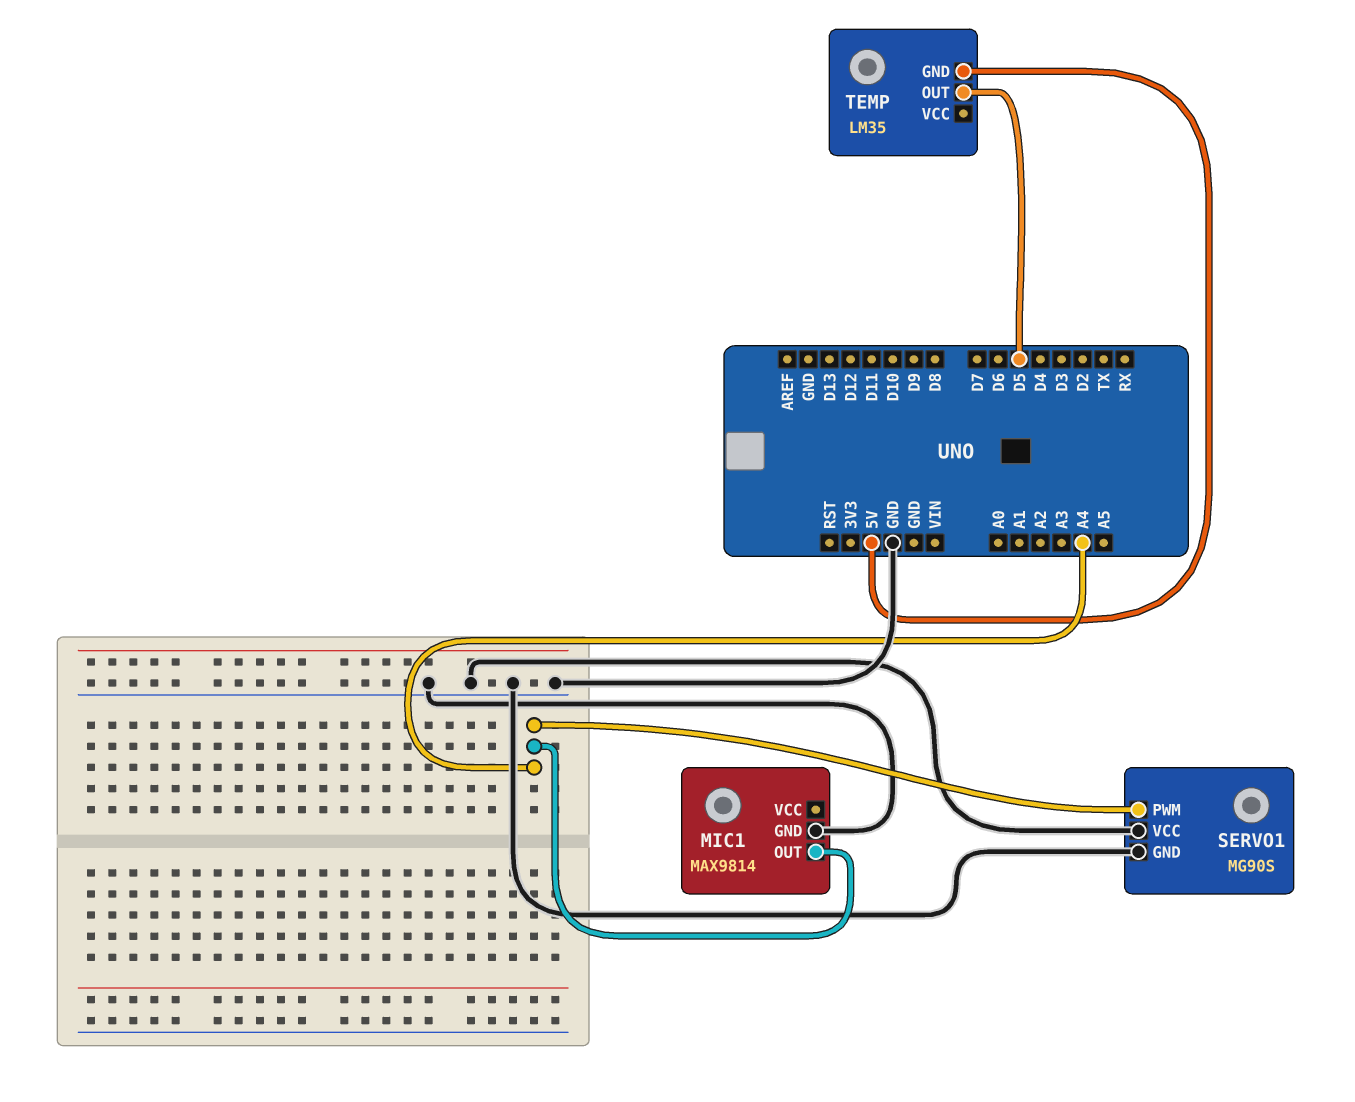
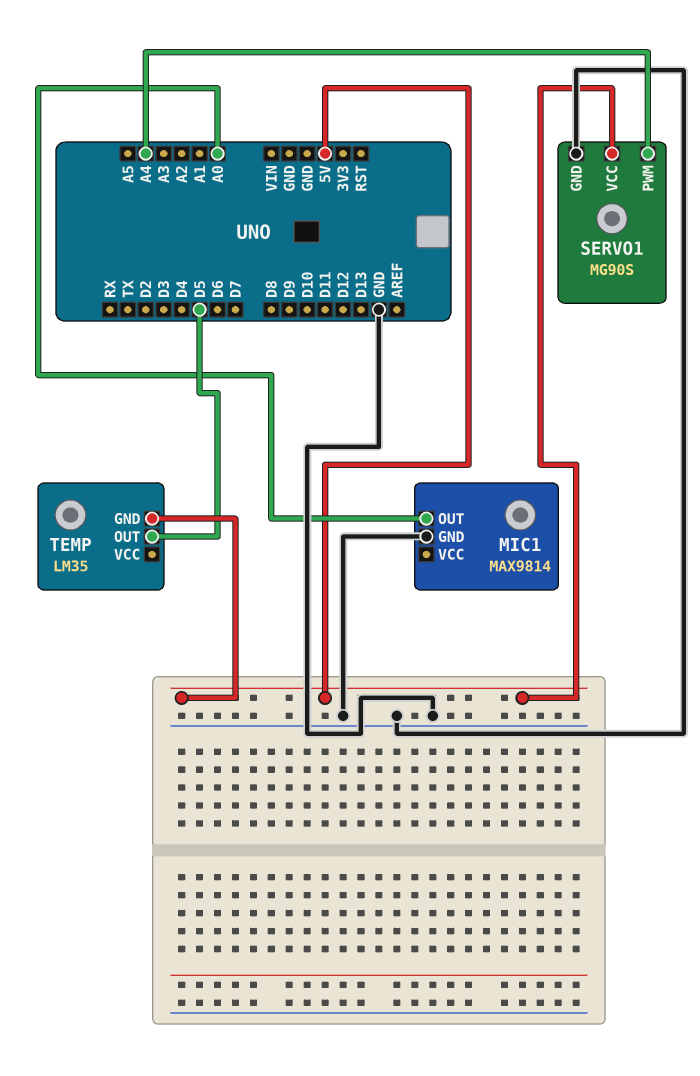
MIC1 pin OUT: A4 -> A0
SERVO1 pin VCC: GND -> 5V

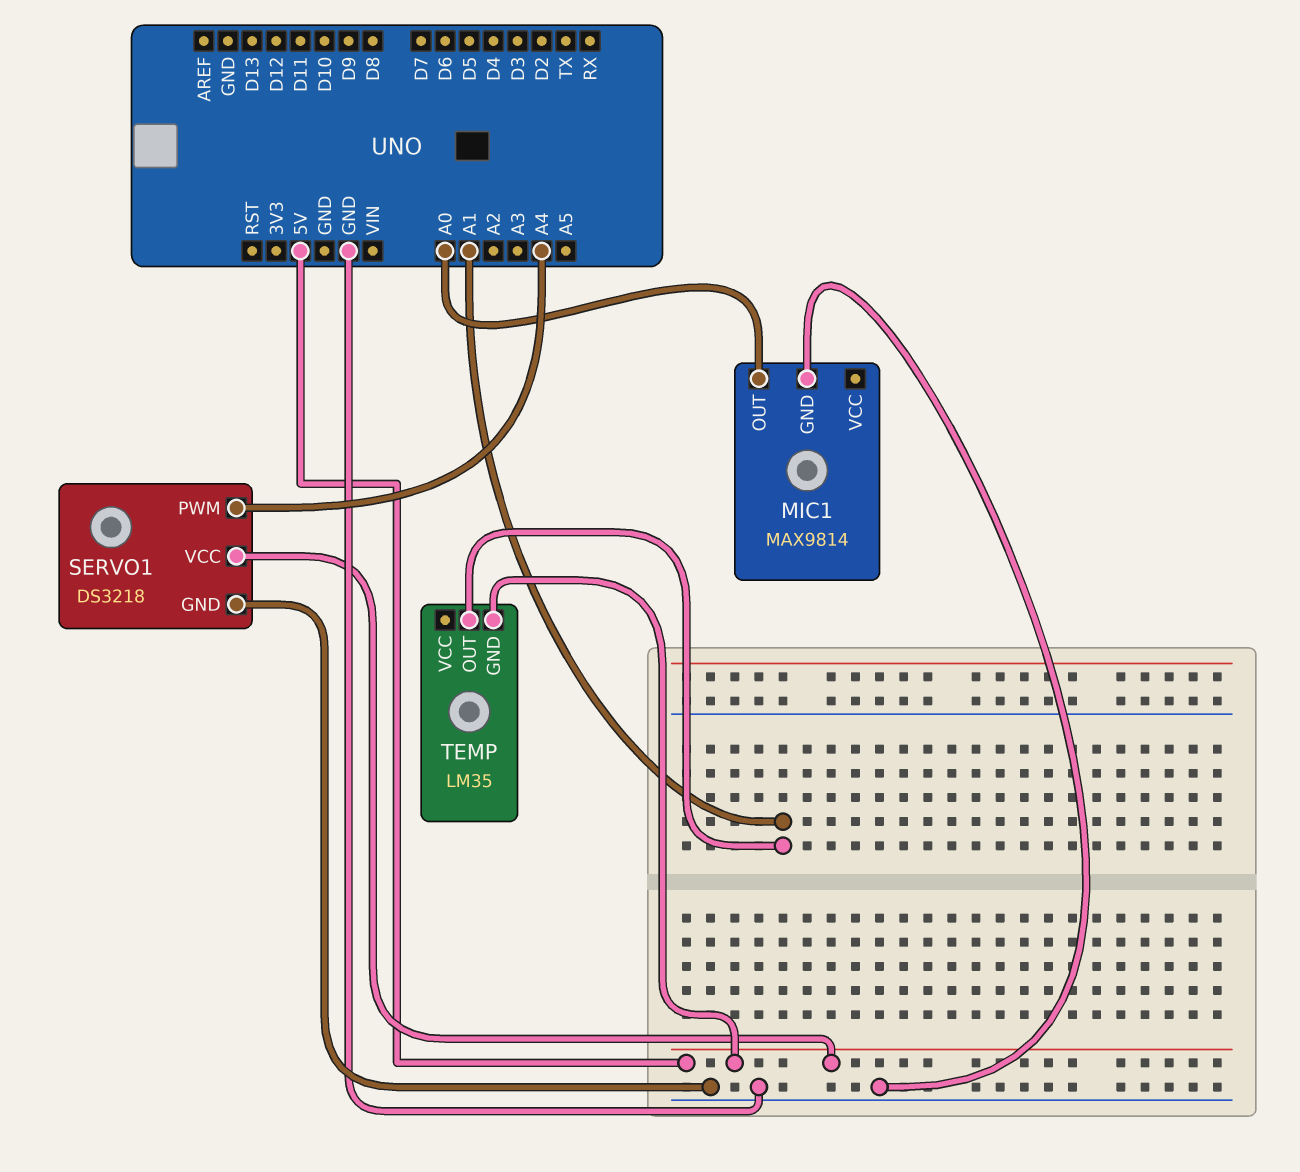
SERVO1: MG90S -> DS3218
TEMP pin OUT: D5 -> A1

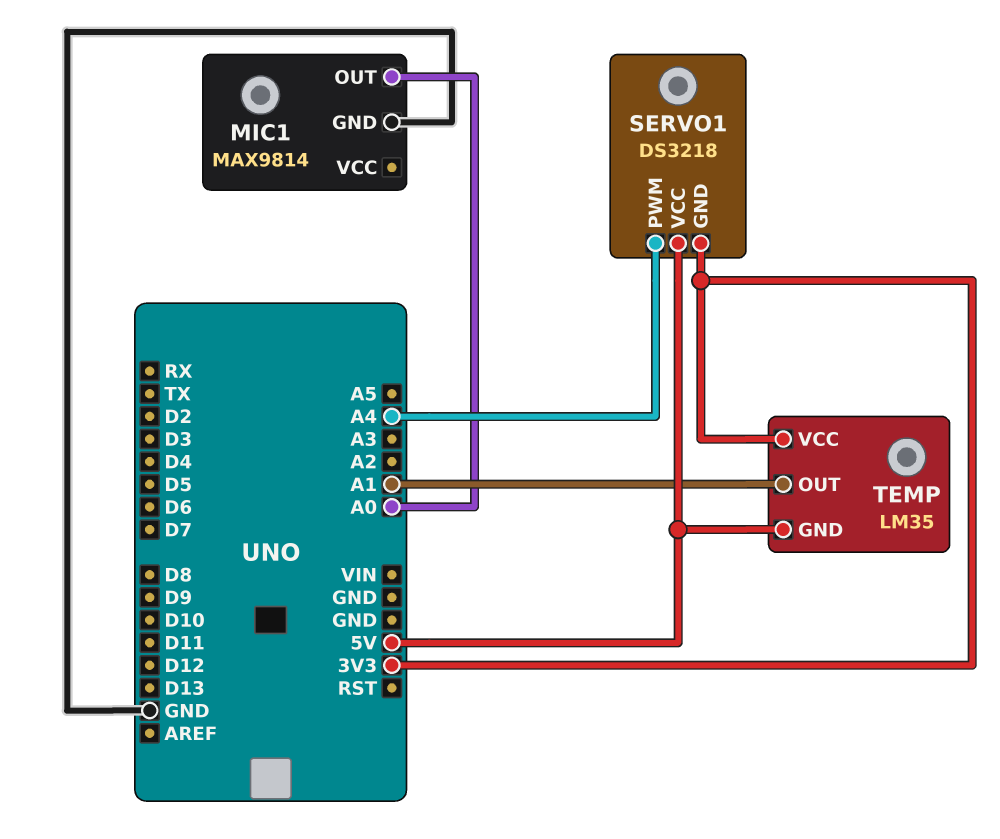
SERVO1 pin GND: GND -> 3V3
TEMP pin VCC: none -> 3V3

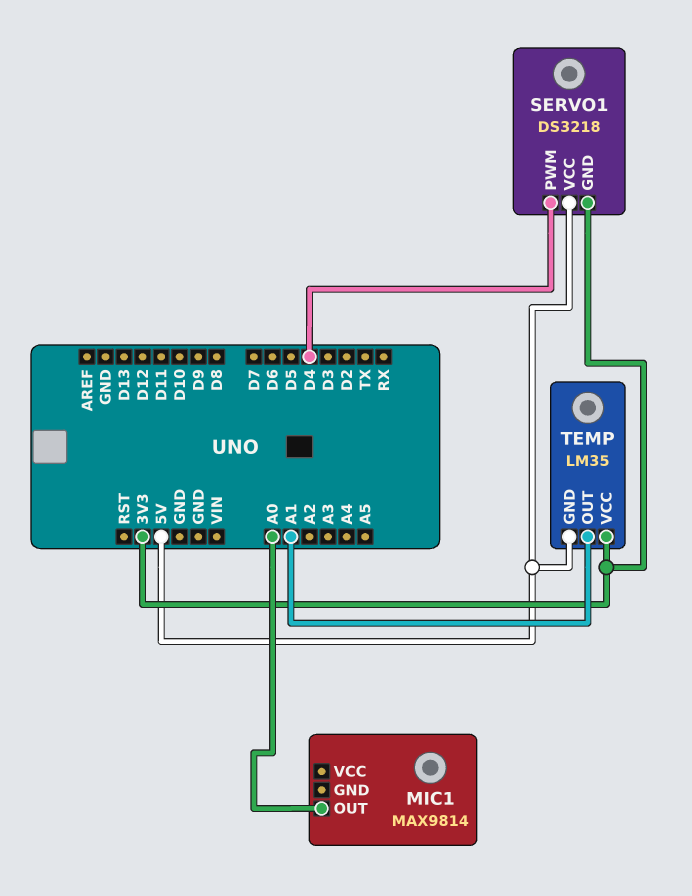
MIC1 pin GND: GND -> none
SERVO1 pin PWM: A4 -> D4

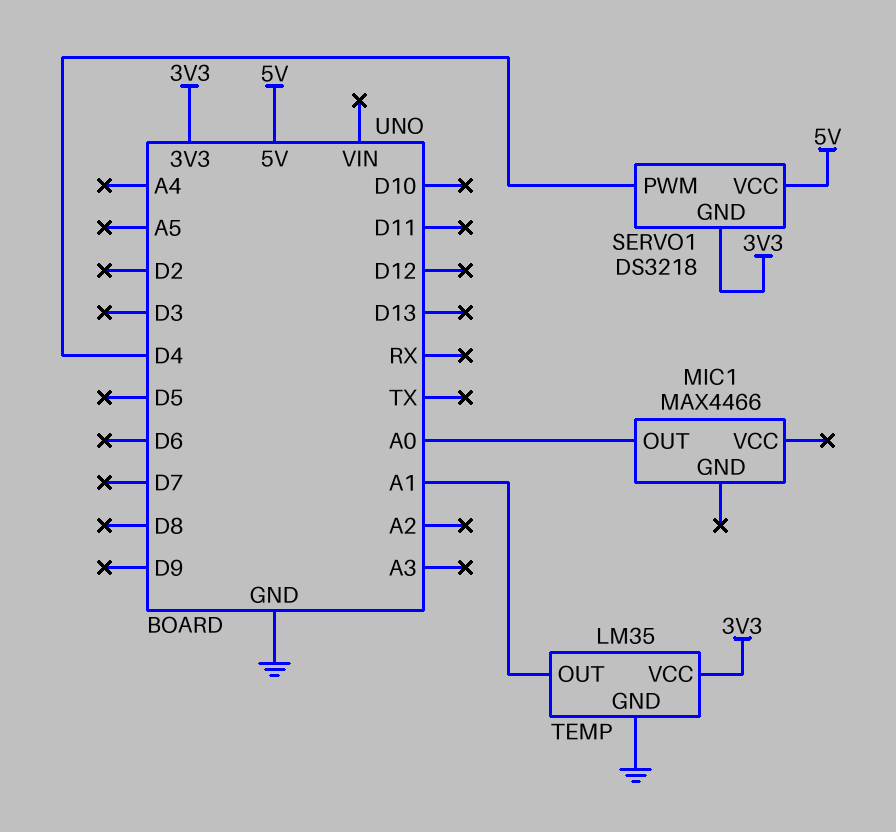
MIC1: MAX9814 -> MAX4466
TEMP pin GND: 5V -> GND

